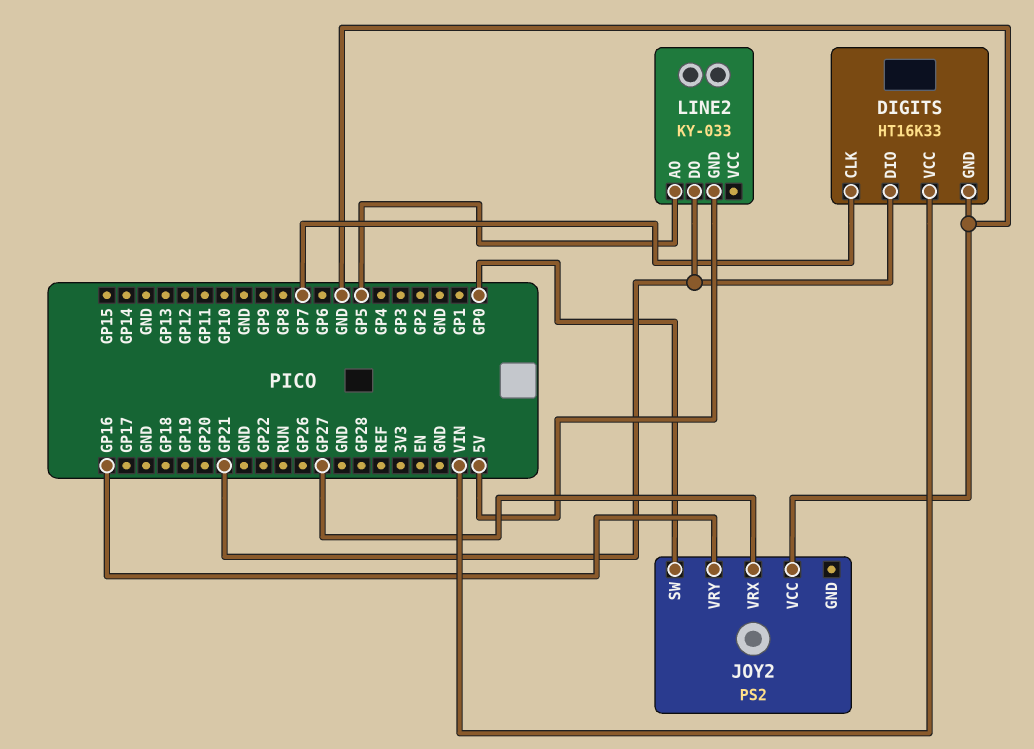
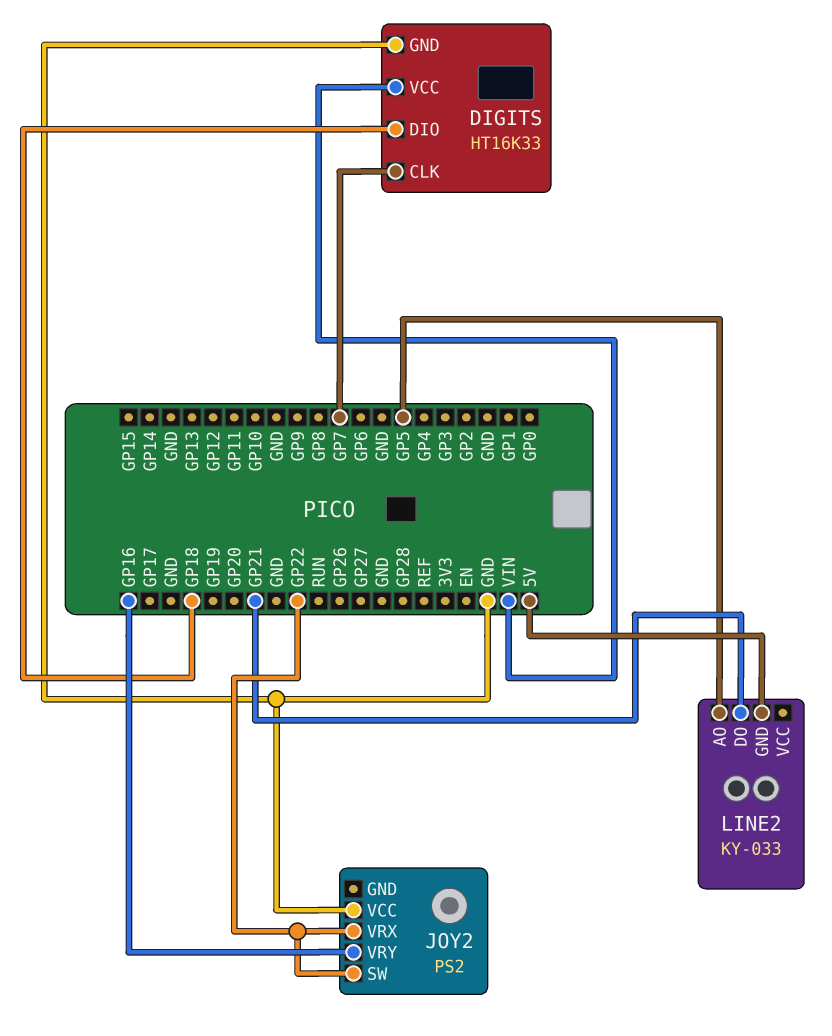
DIGITS pin DIO: GP21 -> GP18
JOY2 pin SW: GP0 -> GP22
JOY2 pin VRX: GP27 -> GP22

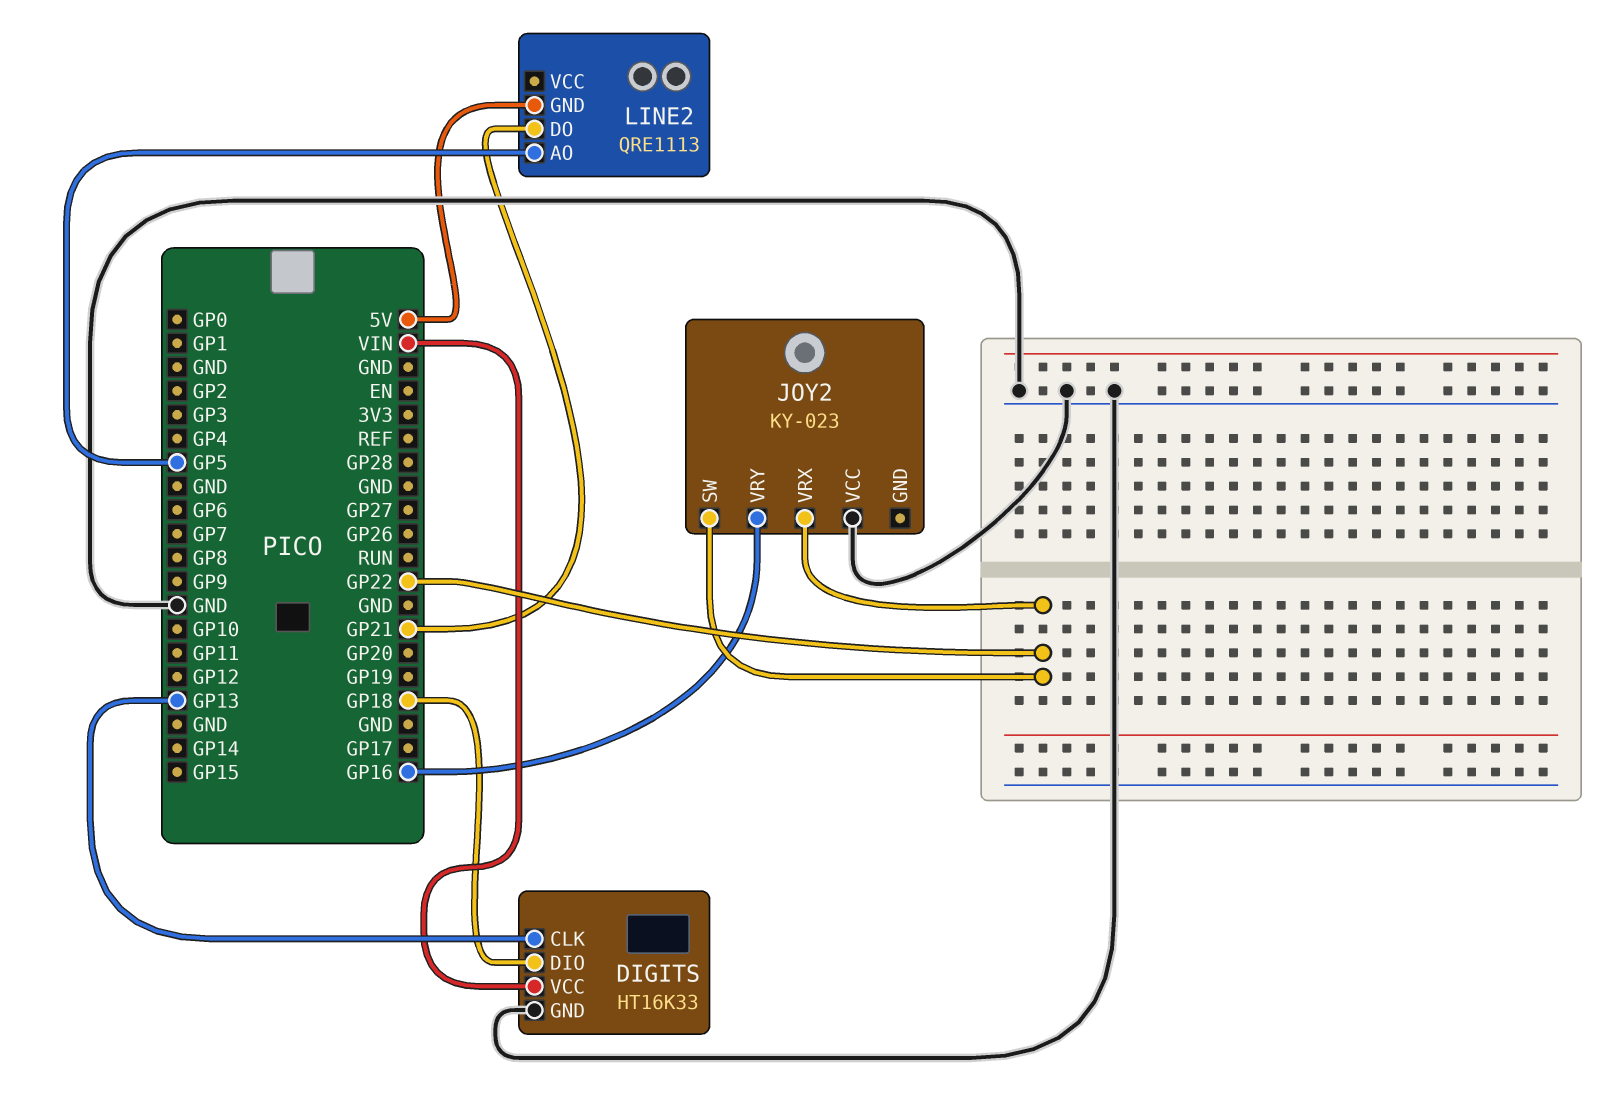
DIGITS pin CLK: GP7 -> GP13
JOY2: PS2 -> KY-023
LINE2: KY-033 -> QRE1113

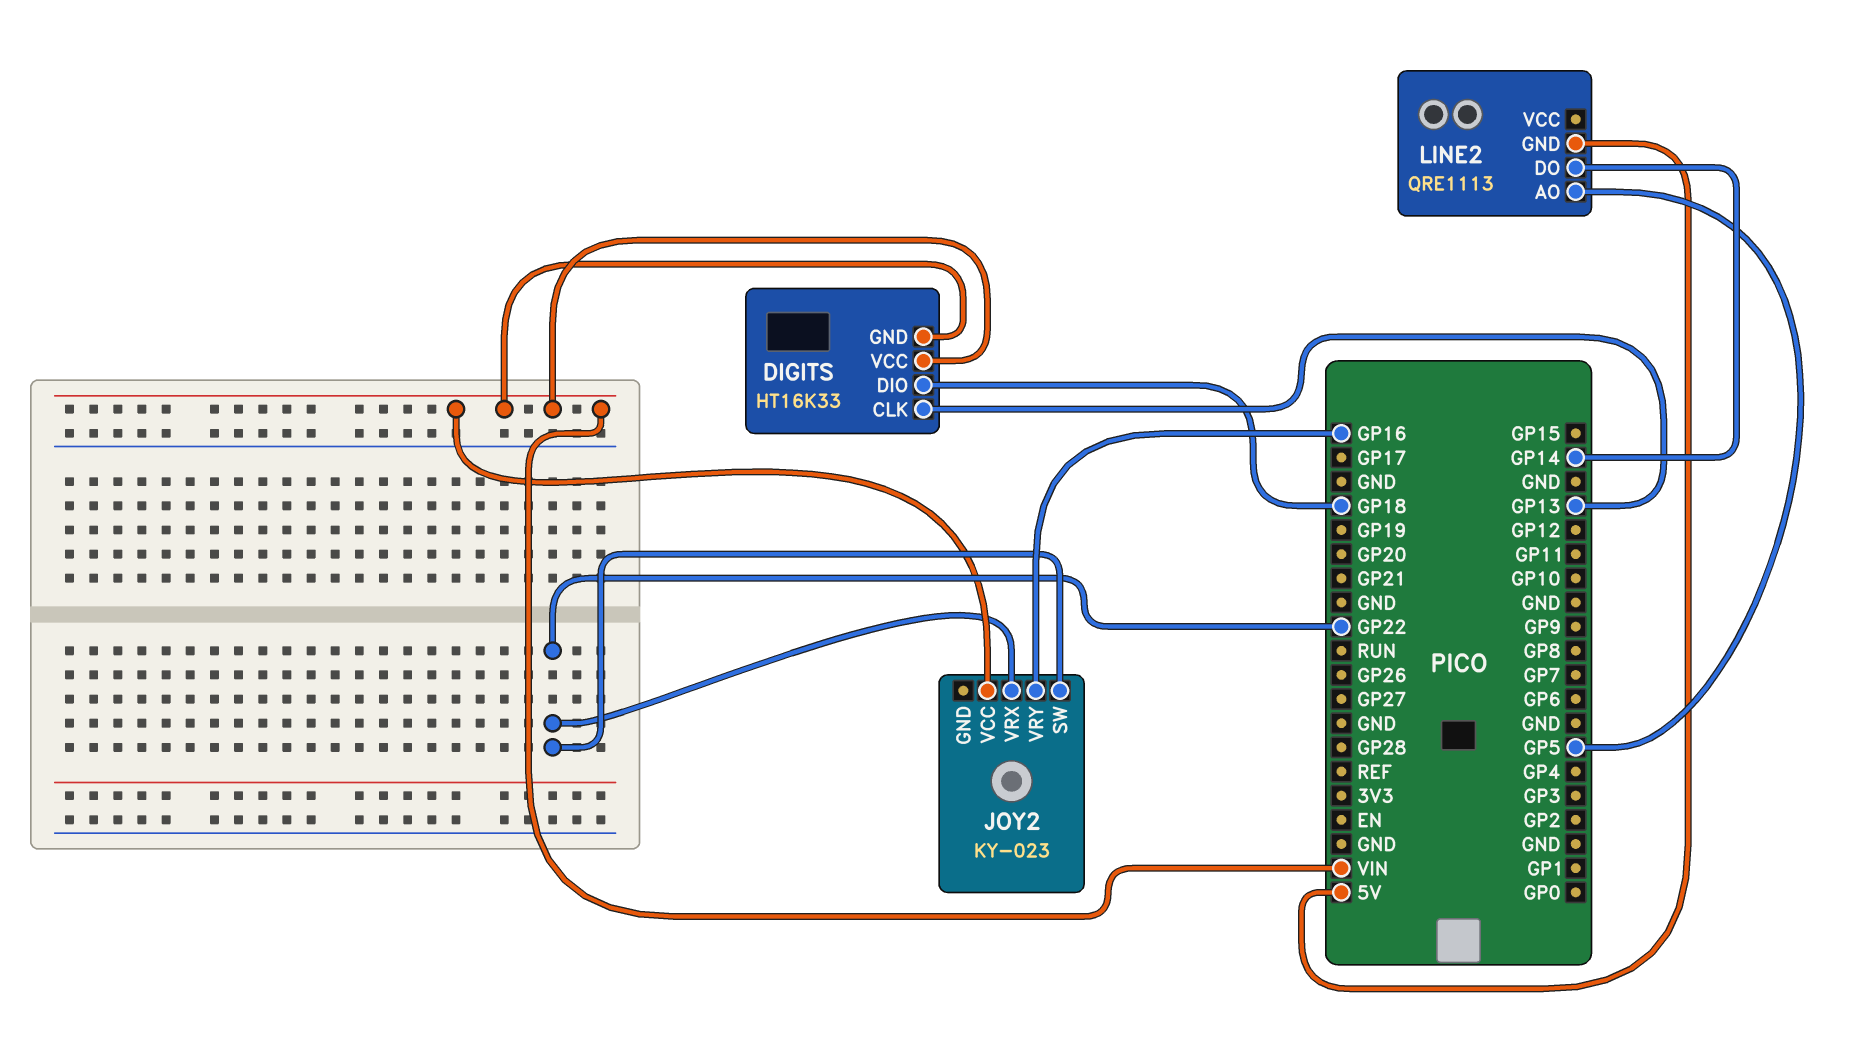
DIGITS pin GND: GND -> VIN
JOY2 pin VCC: GND -> VIN
LINE2 pin DO: GP21 -> GP14

